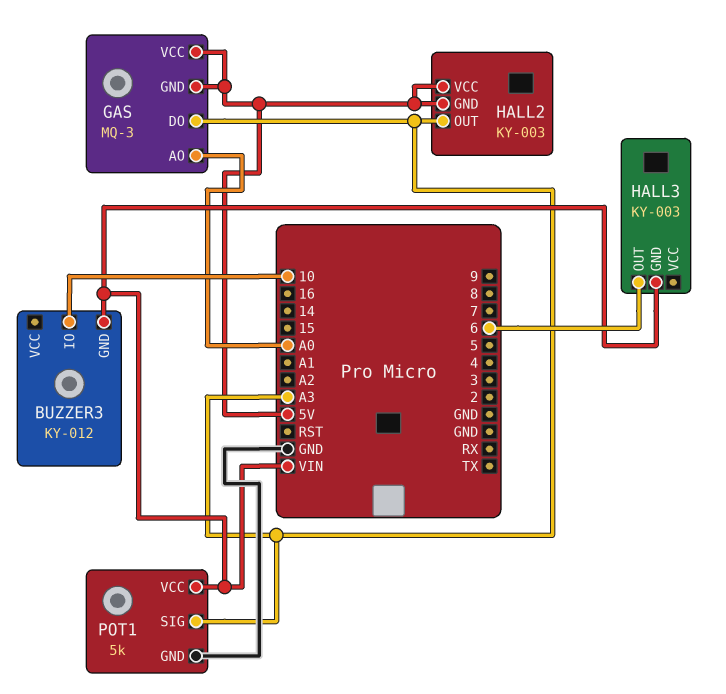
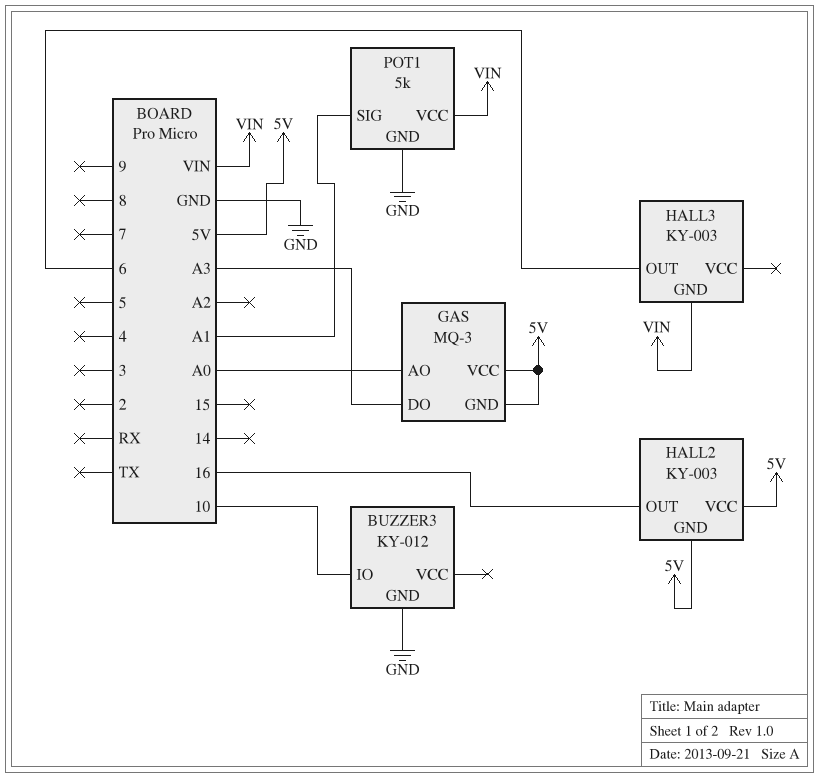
BUZZER3 pin GND: VIN -> GND
HALL2 pin OUT: A3 -> 16
POT1 pin SIG: A3 -> A1

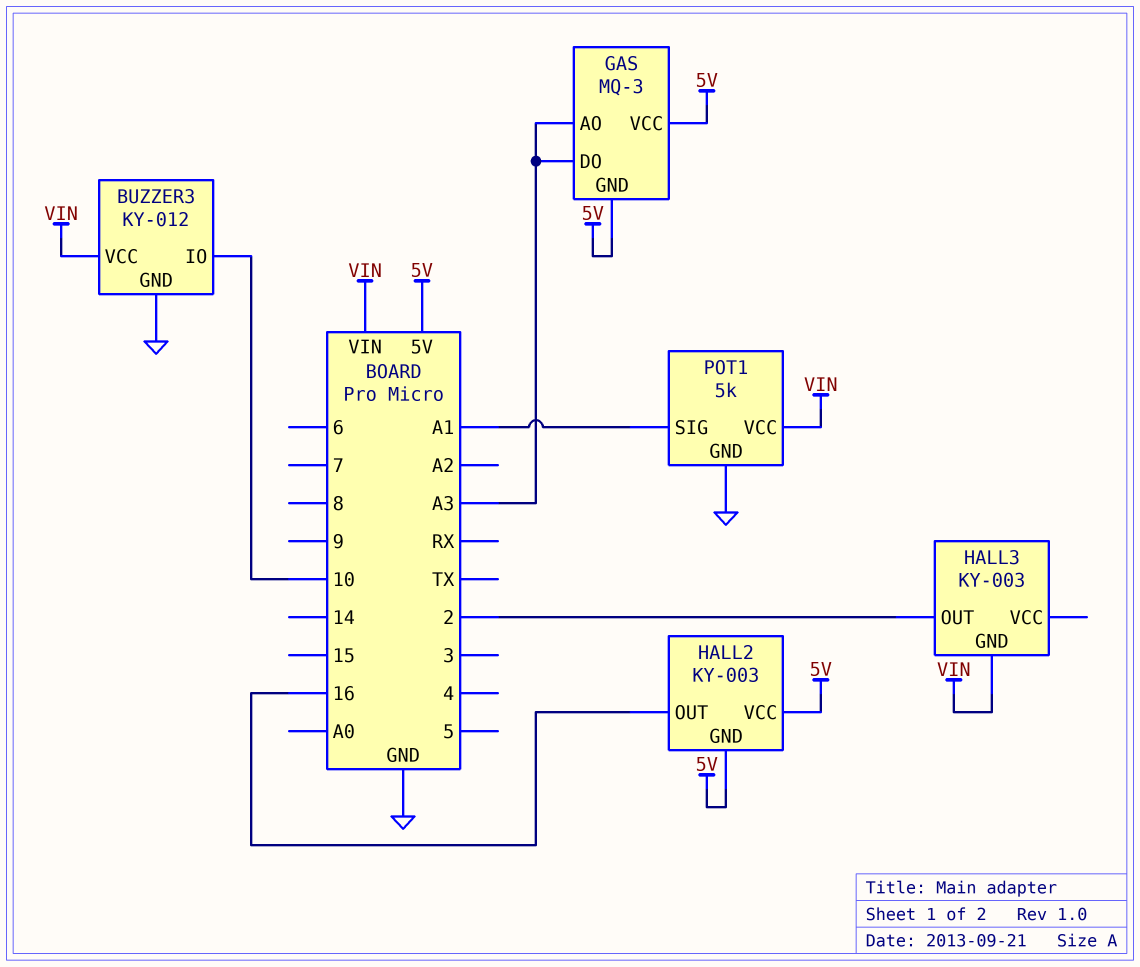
BUZZER3 pin VCC: none -> VIN
GAS pin AO: A0 -> A3
HALL3 pin OUT: 6 -> 2

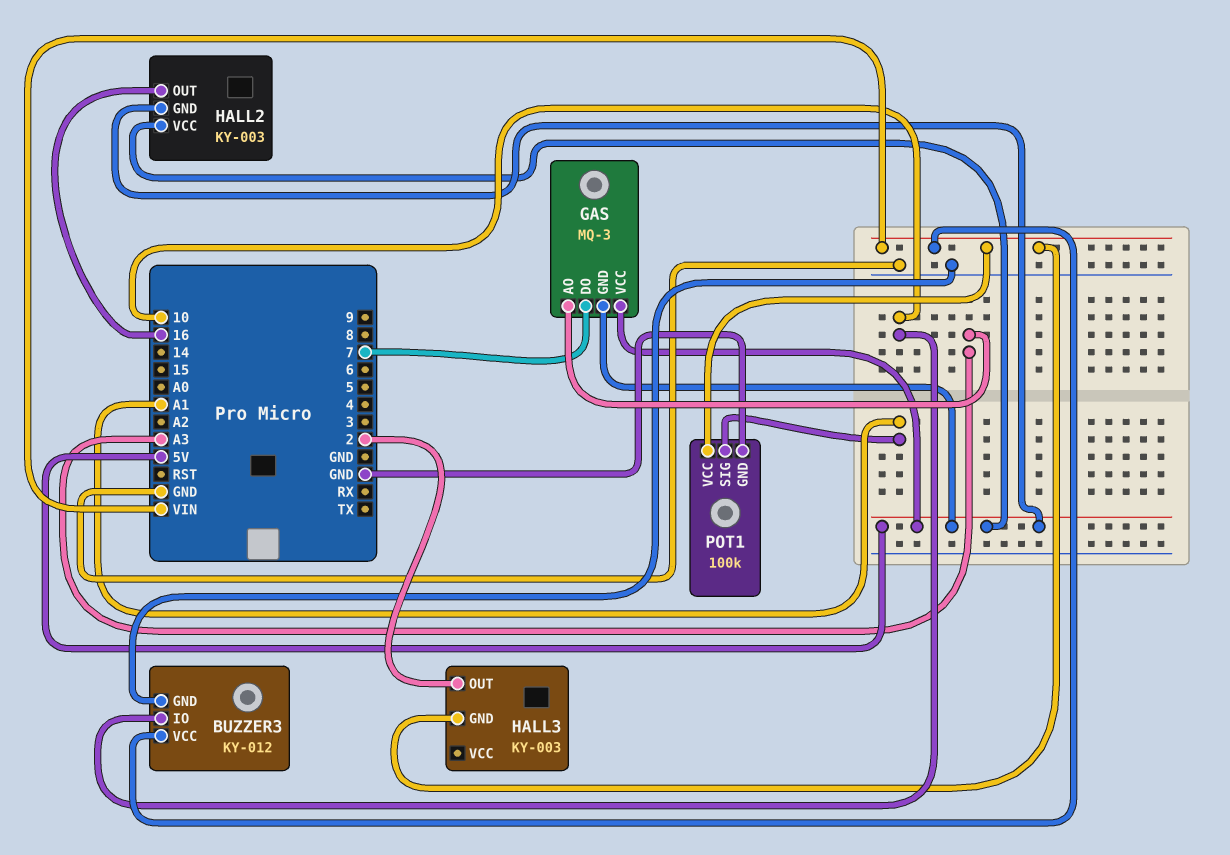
GAS pin DO: A3 -> 7
POT1: 5k -> 100k

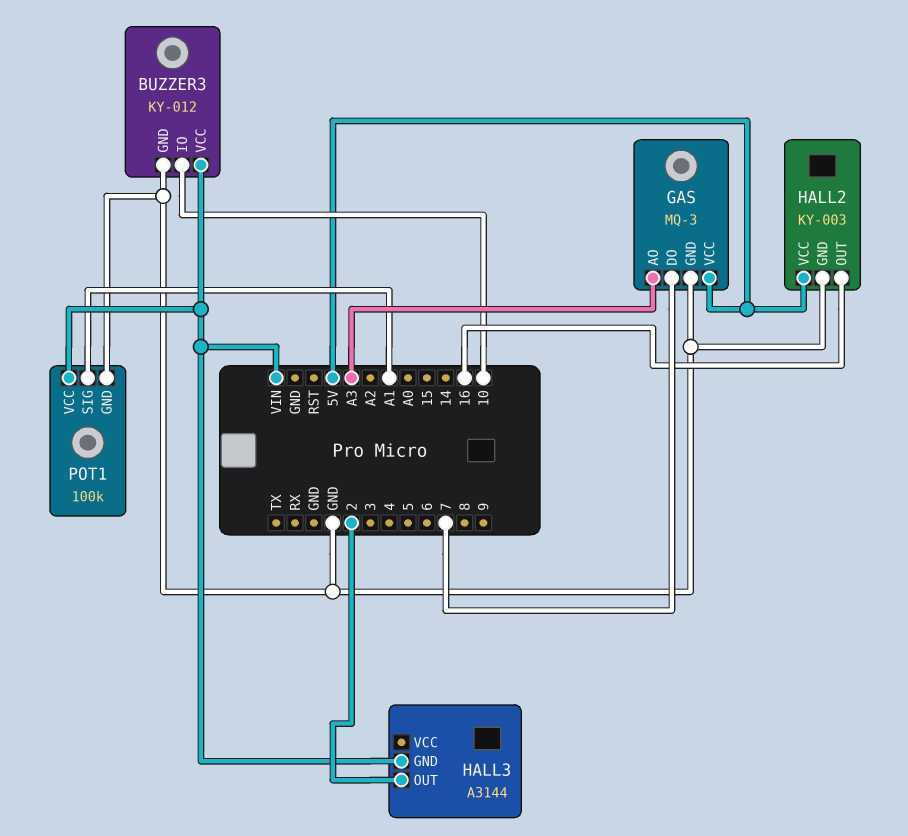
GAS pin GND: 5V -> GND
HALL2 pin GND: 5V -> GND
HALL3: KY-003 -> A3144

